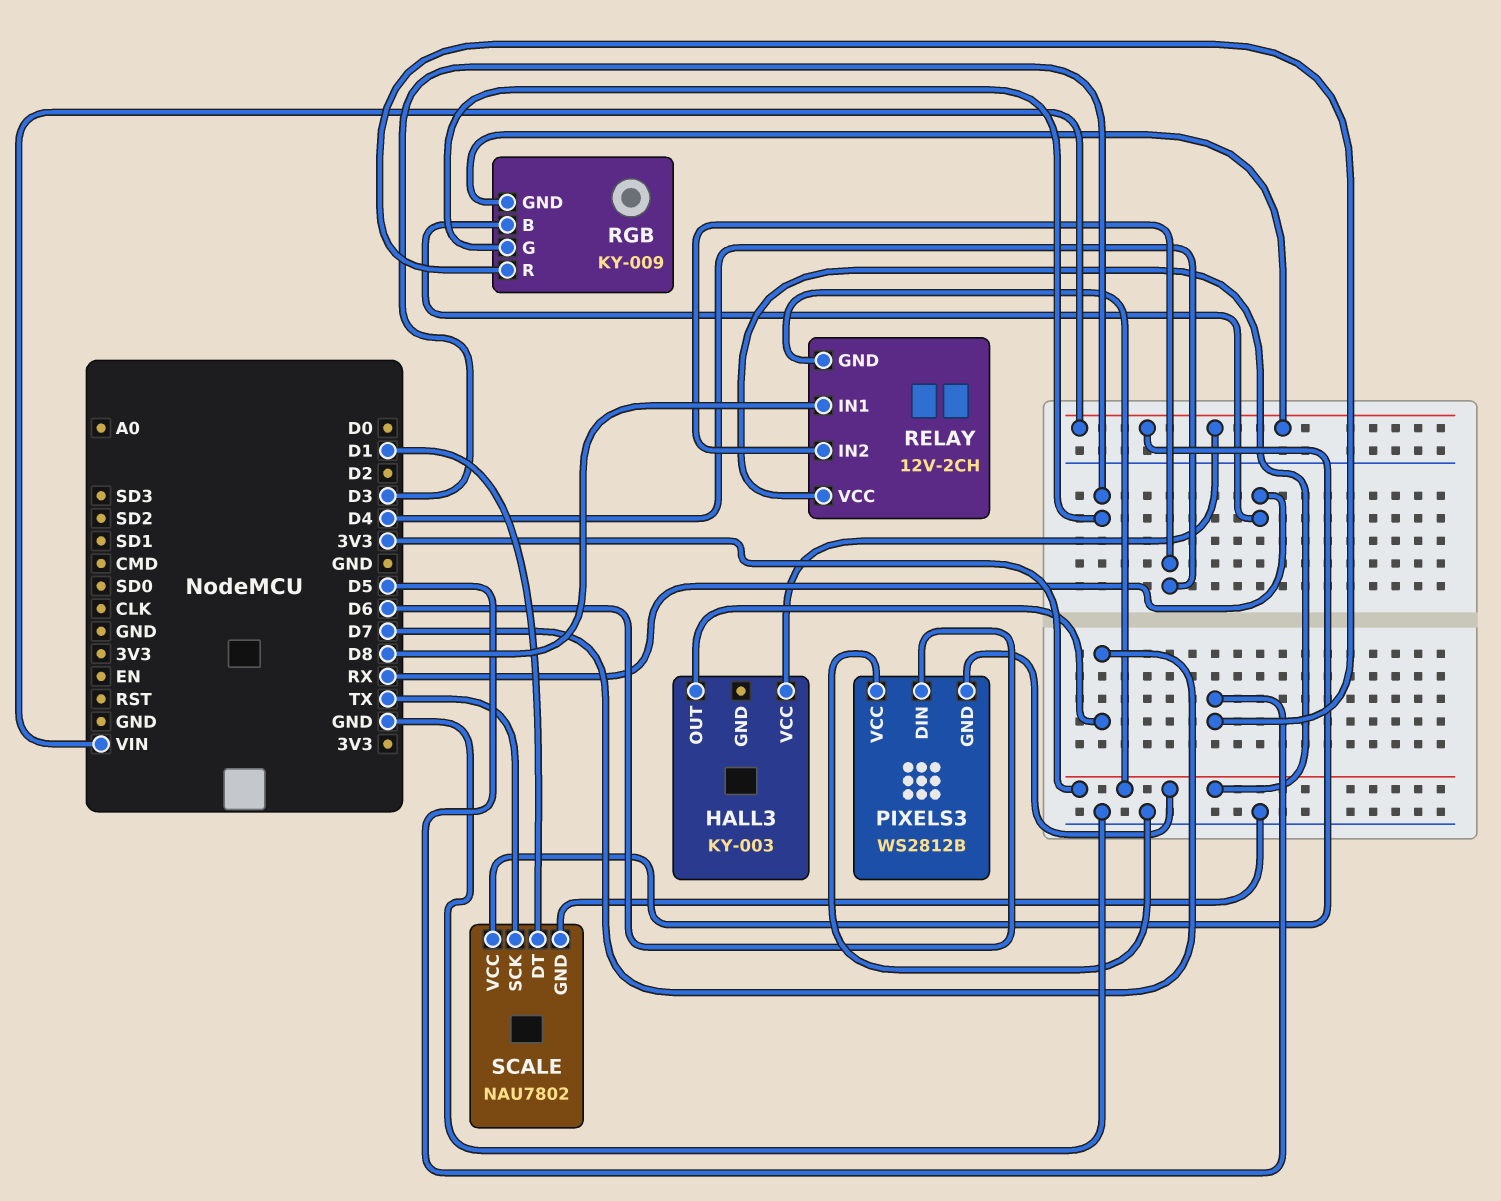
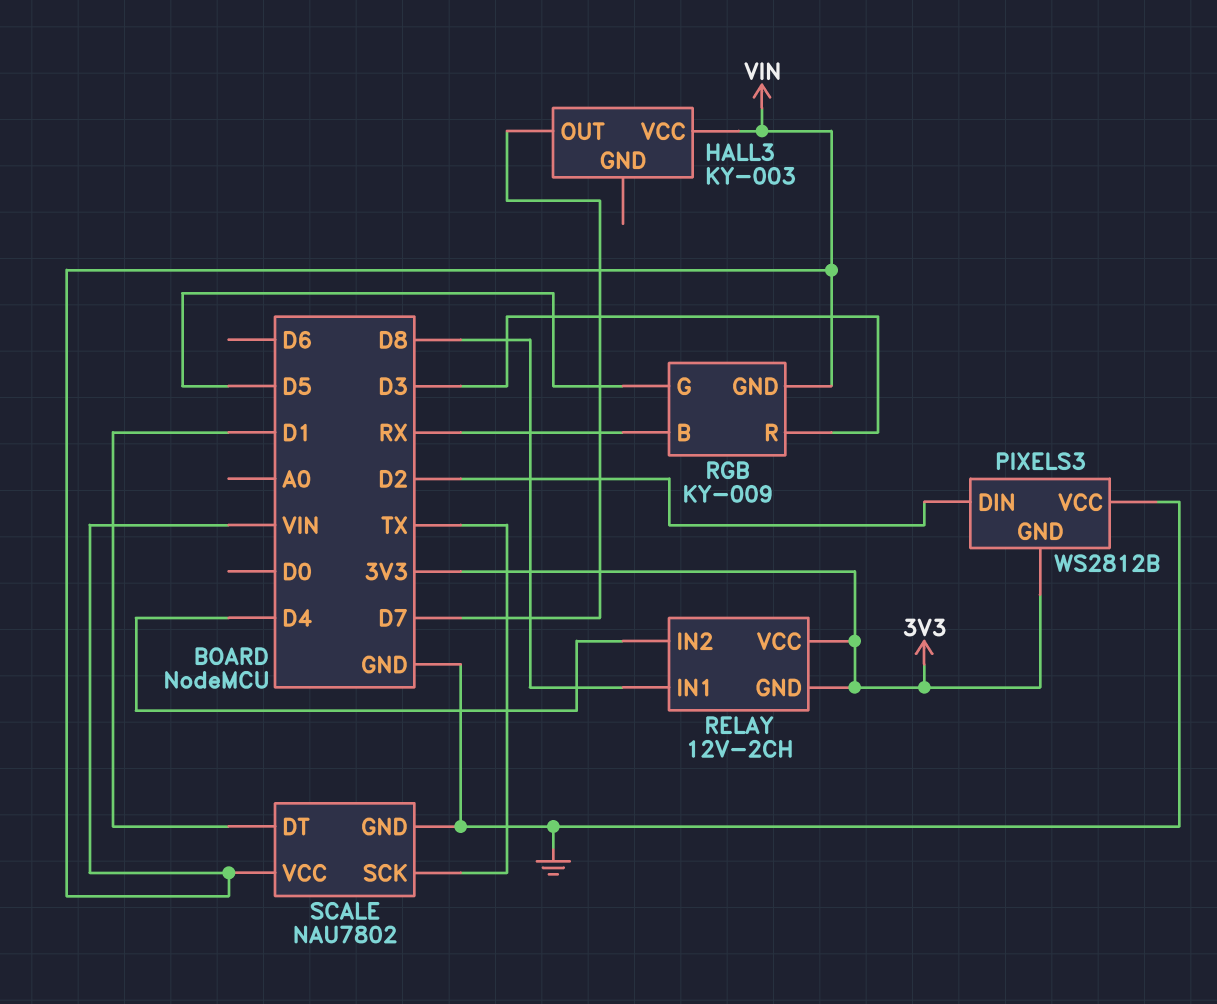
PIXELS3 pin DIN: D6 -> D2
RGB pin G: D3 -> D5
RGB pin R: D5 -> D3

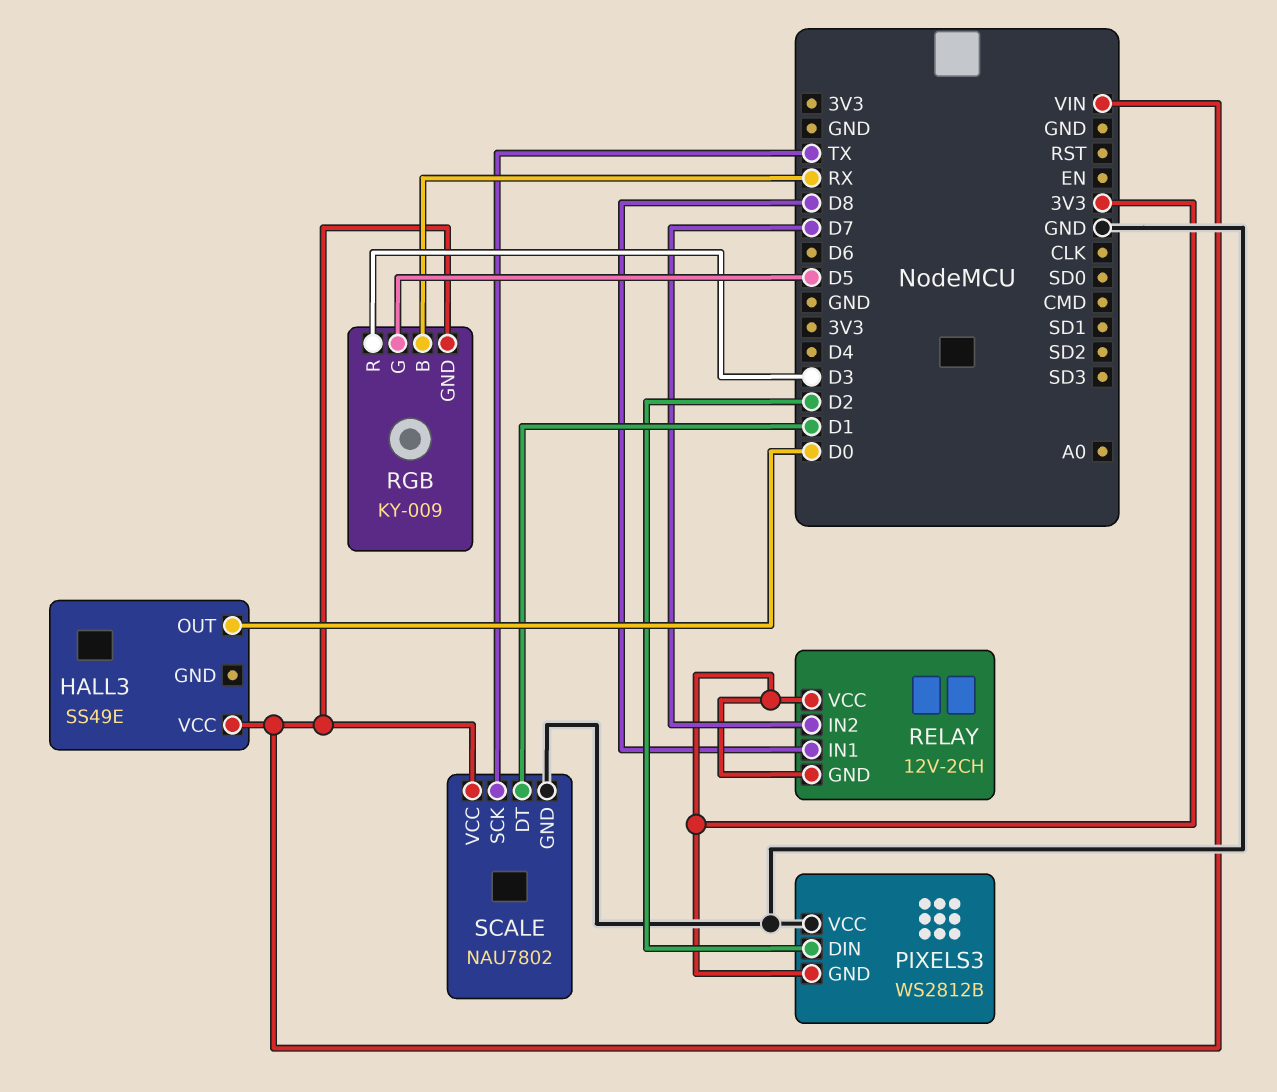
HALL3: KY-003 -> SS49E
HALL3 pin OUT: D7 -> D0
RELAY pin IN2: D4 -> D7

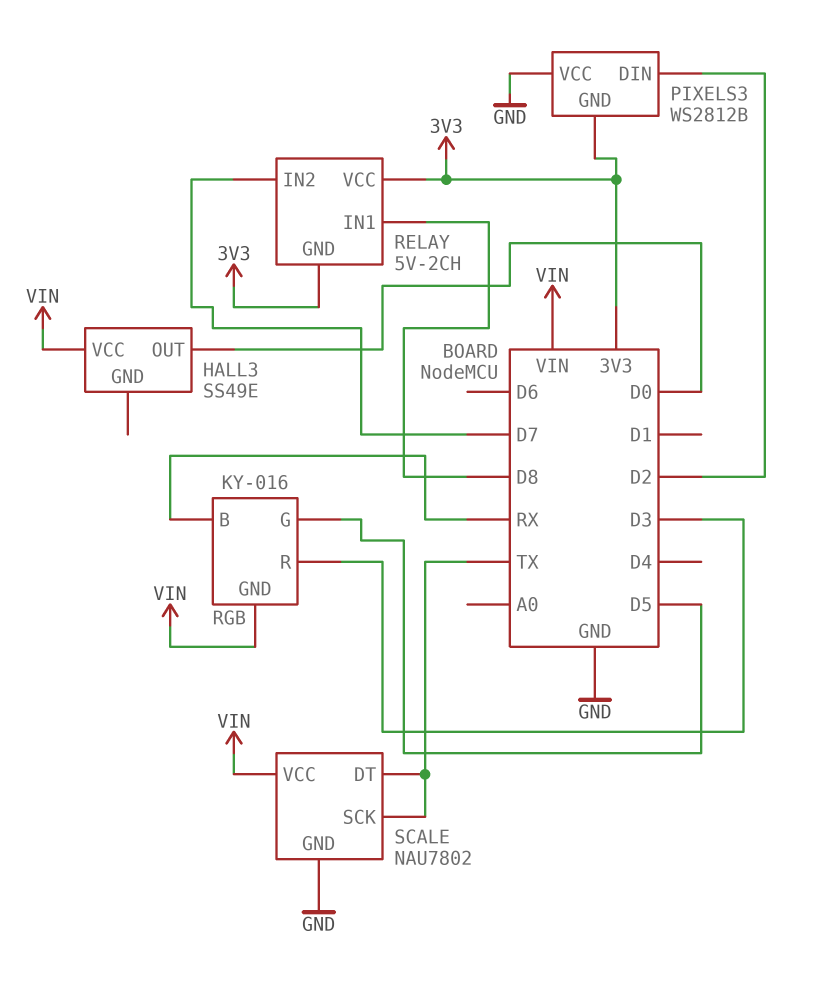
RELAY: 12V-2CH -> 5V-2CH
RGB: KY-009 -> KY-016
SCALE pin DT: D1 -> TX

